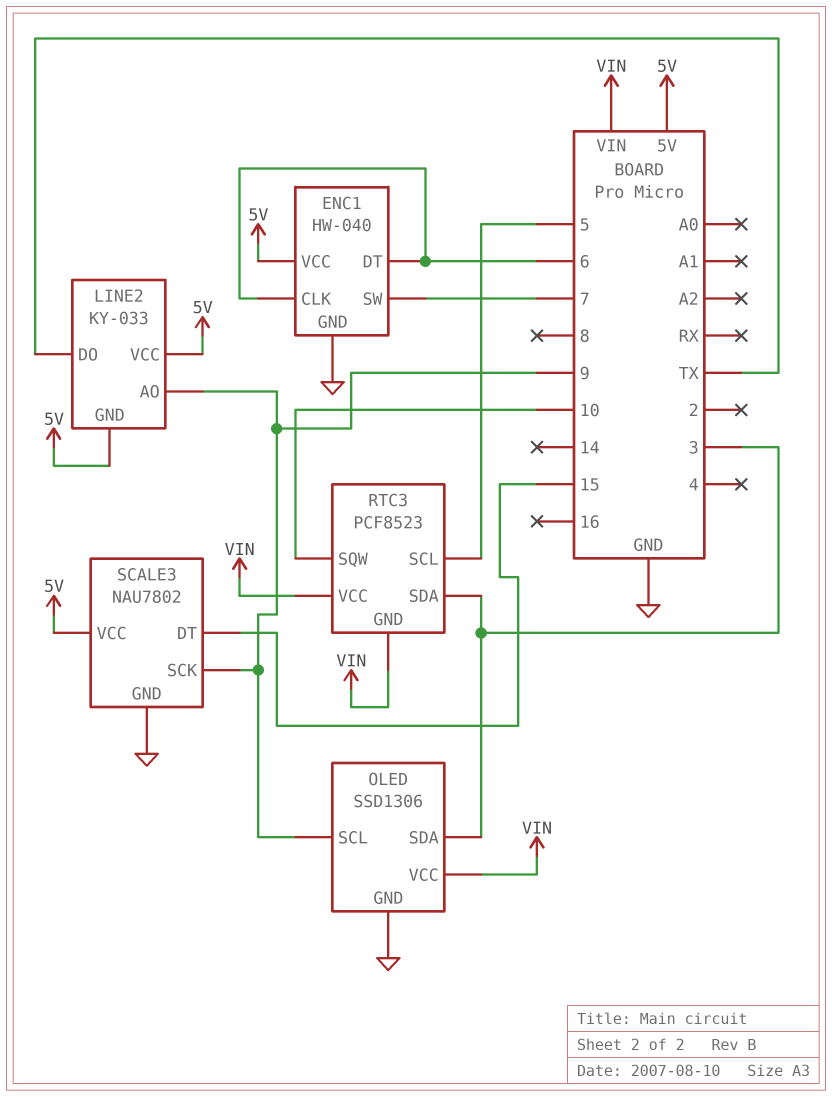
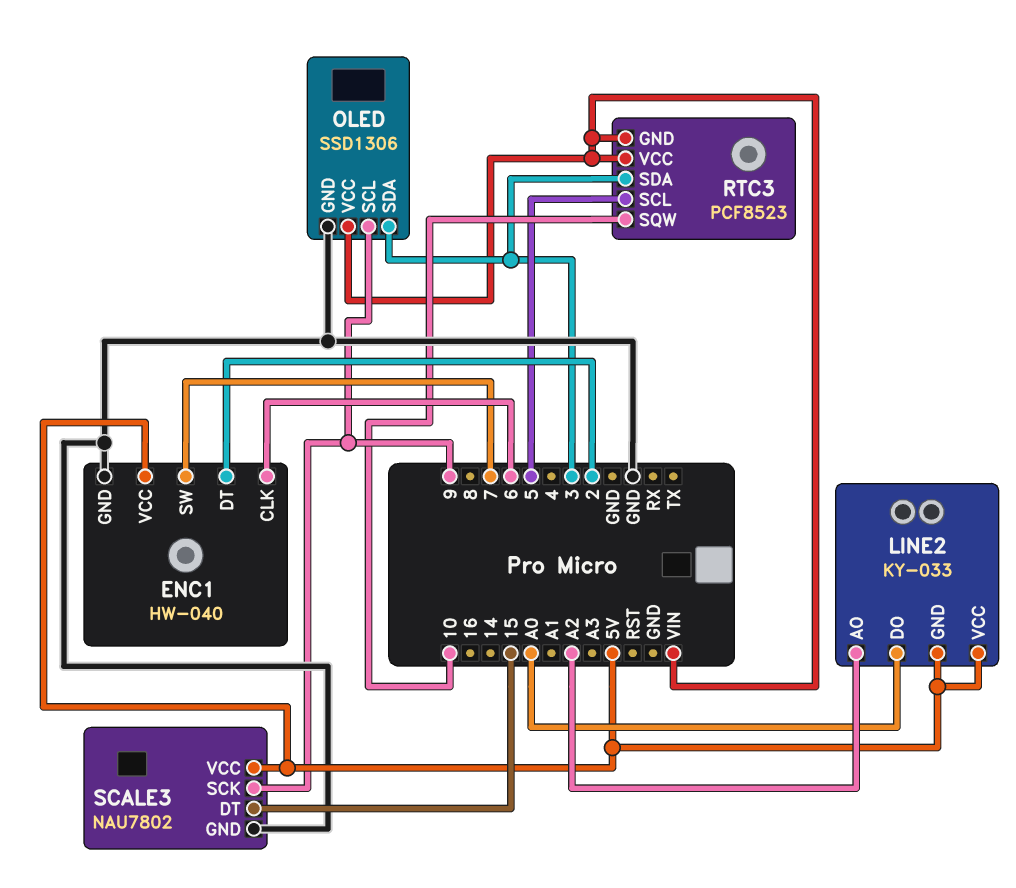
ENC1 pin DT: 6 -> 2
LINE2 pin AO: 9 -> A2
LINE2 pin DO: TX -> A0

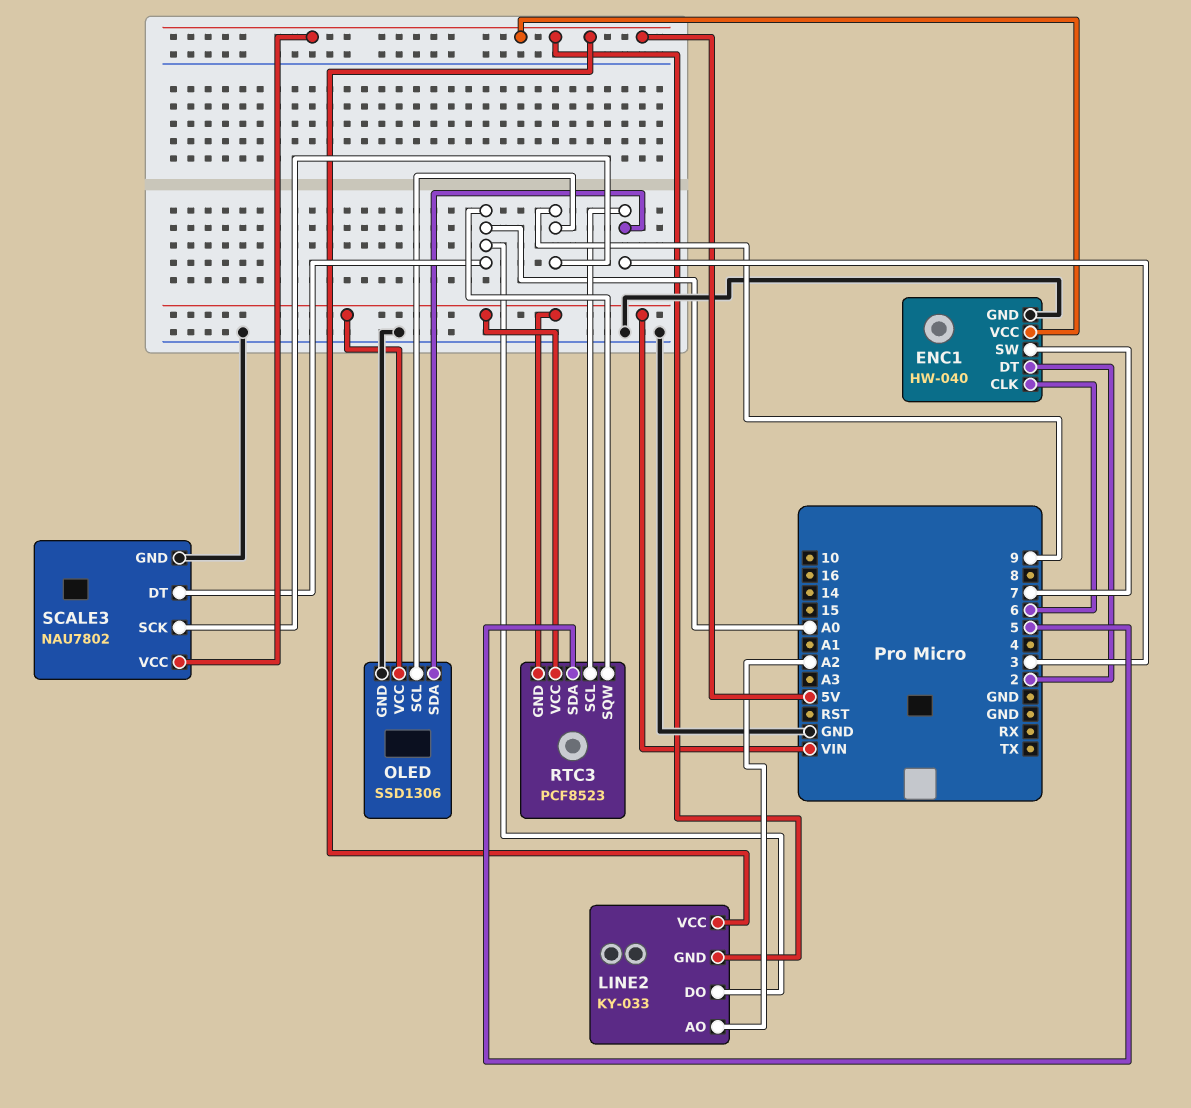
RTC3 pin SCL: 5 -> 3
RTC3 pin SDA: 3 -> 5
RTC3 pin SQW: 10 -> A0
SCALE3 pin DT: 15 -> A0

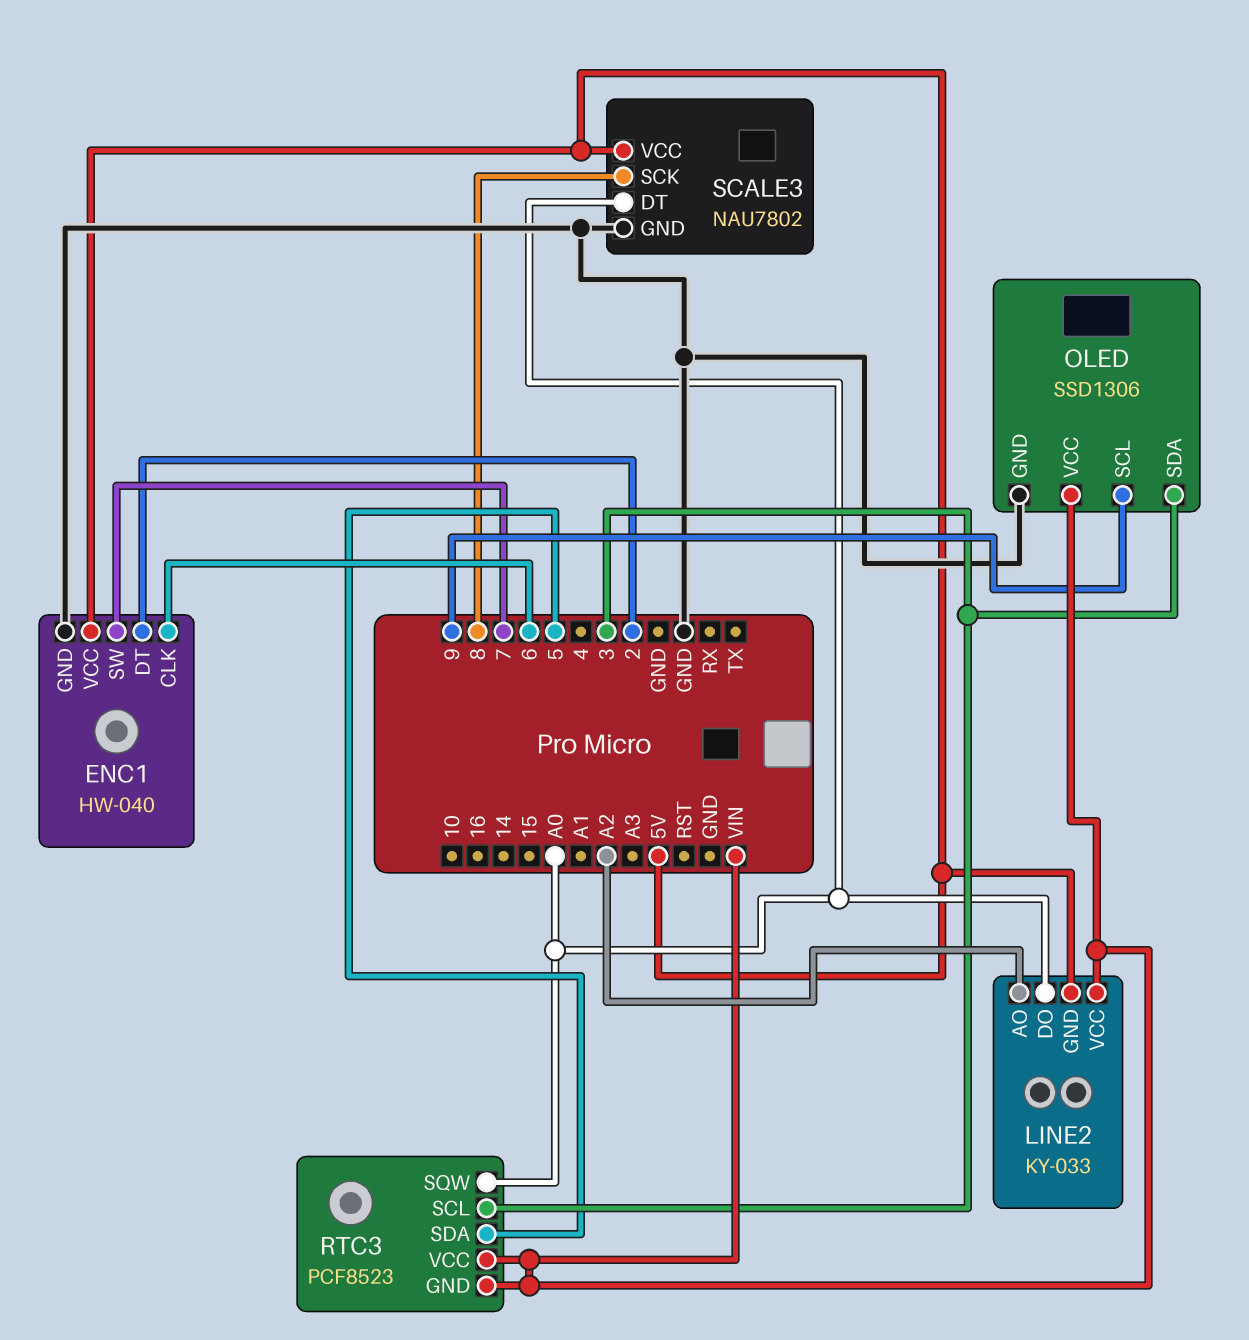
LINE2 pin VCC: 5V -> VIN
SCALE3 pin SCK: 9 -> 8

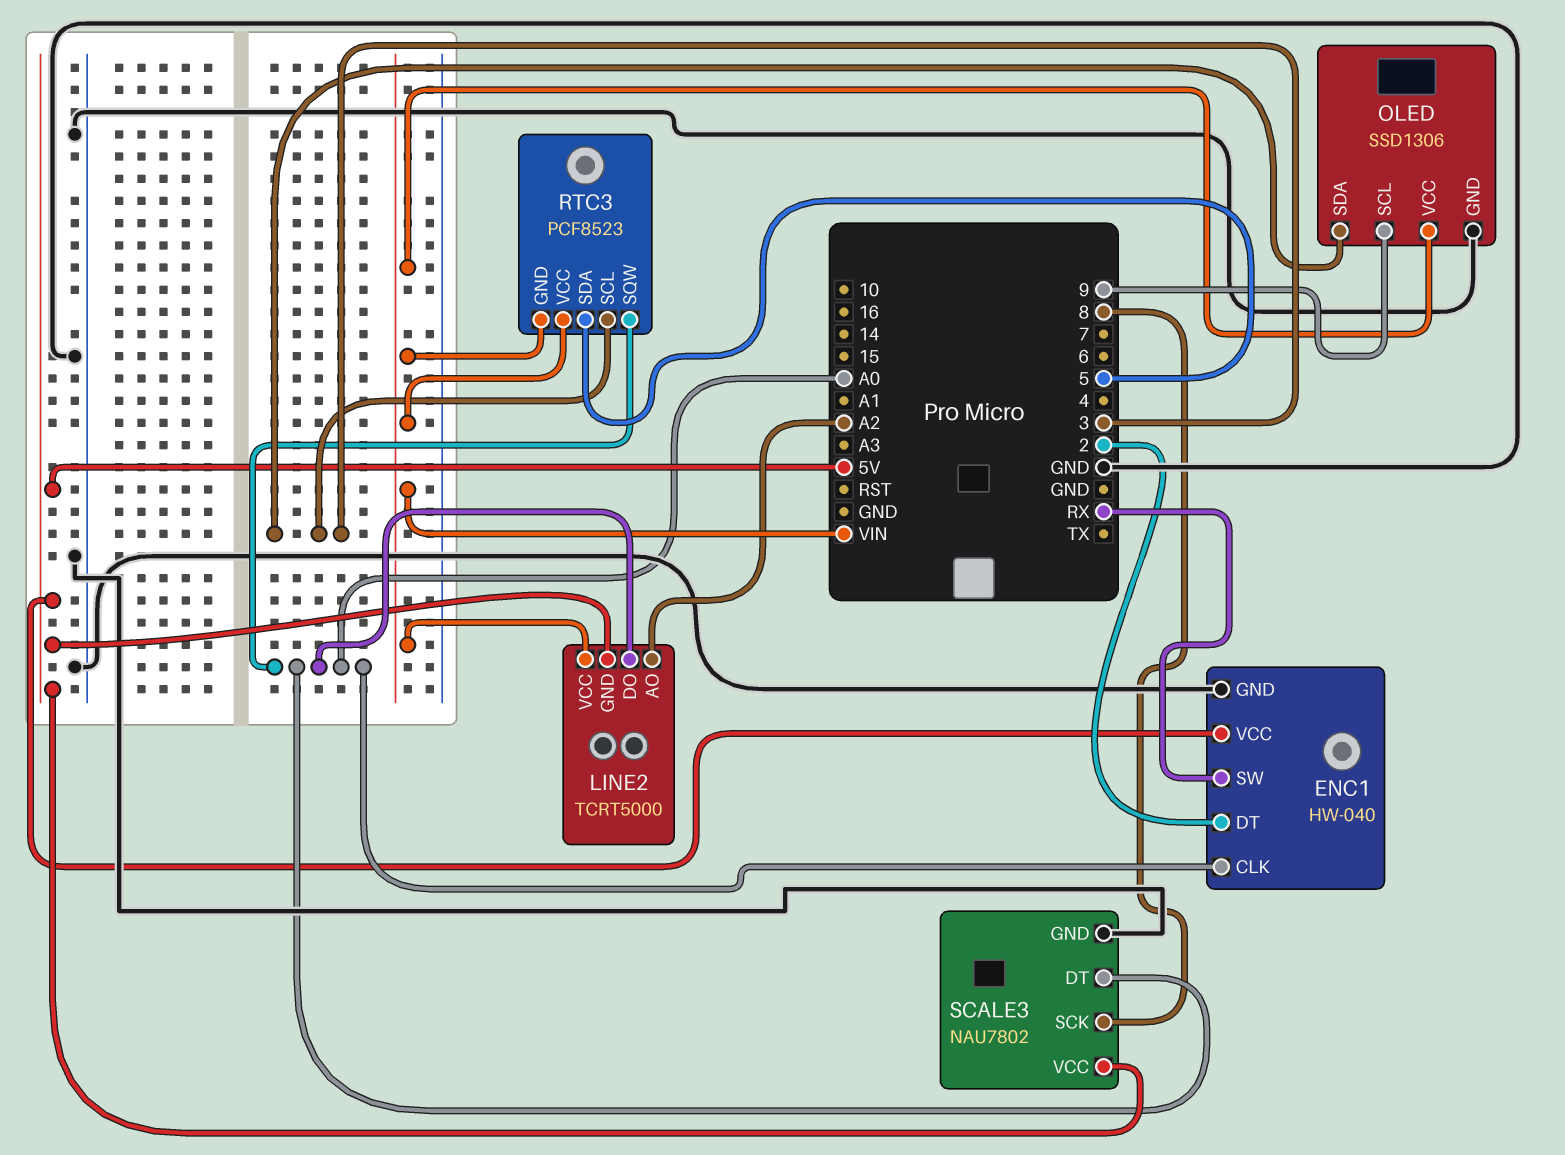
ENC1 pin CLK: 6 -> A0
ENC1 pin SW: 7 -> RX
LINE2: KY-033 -> TCRT5000

